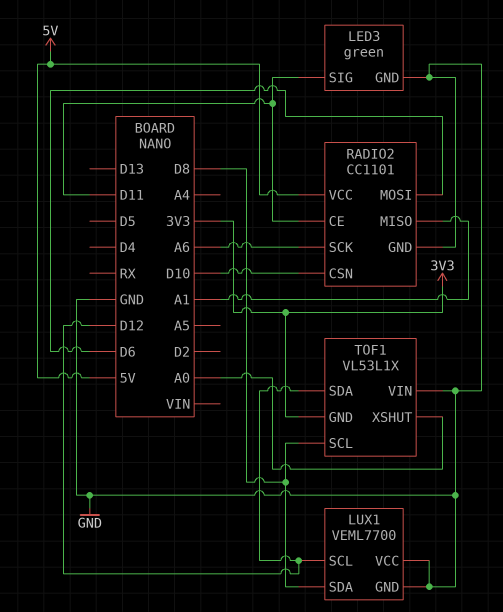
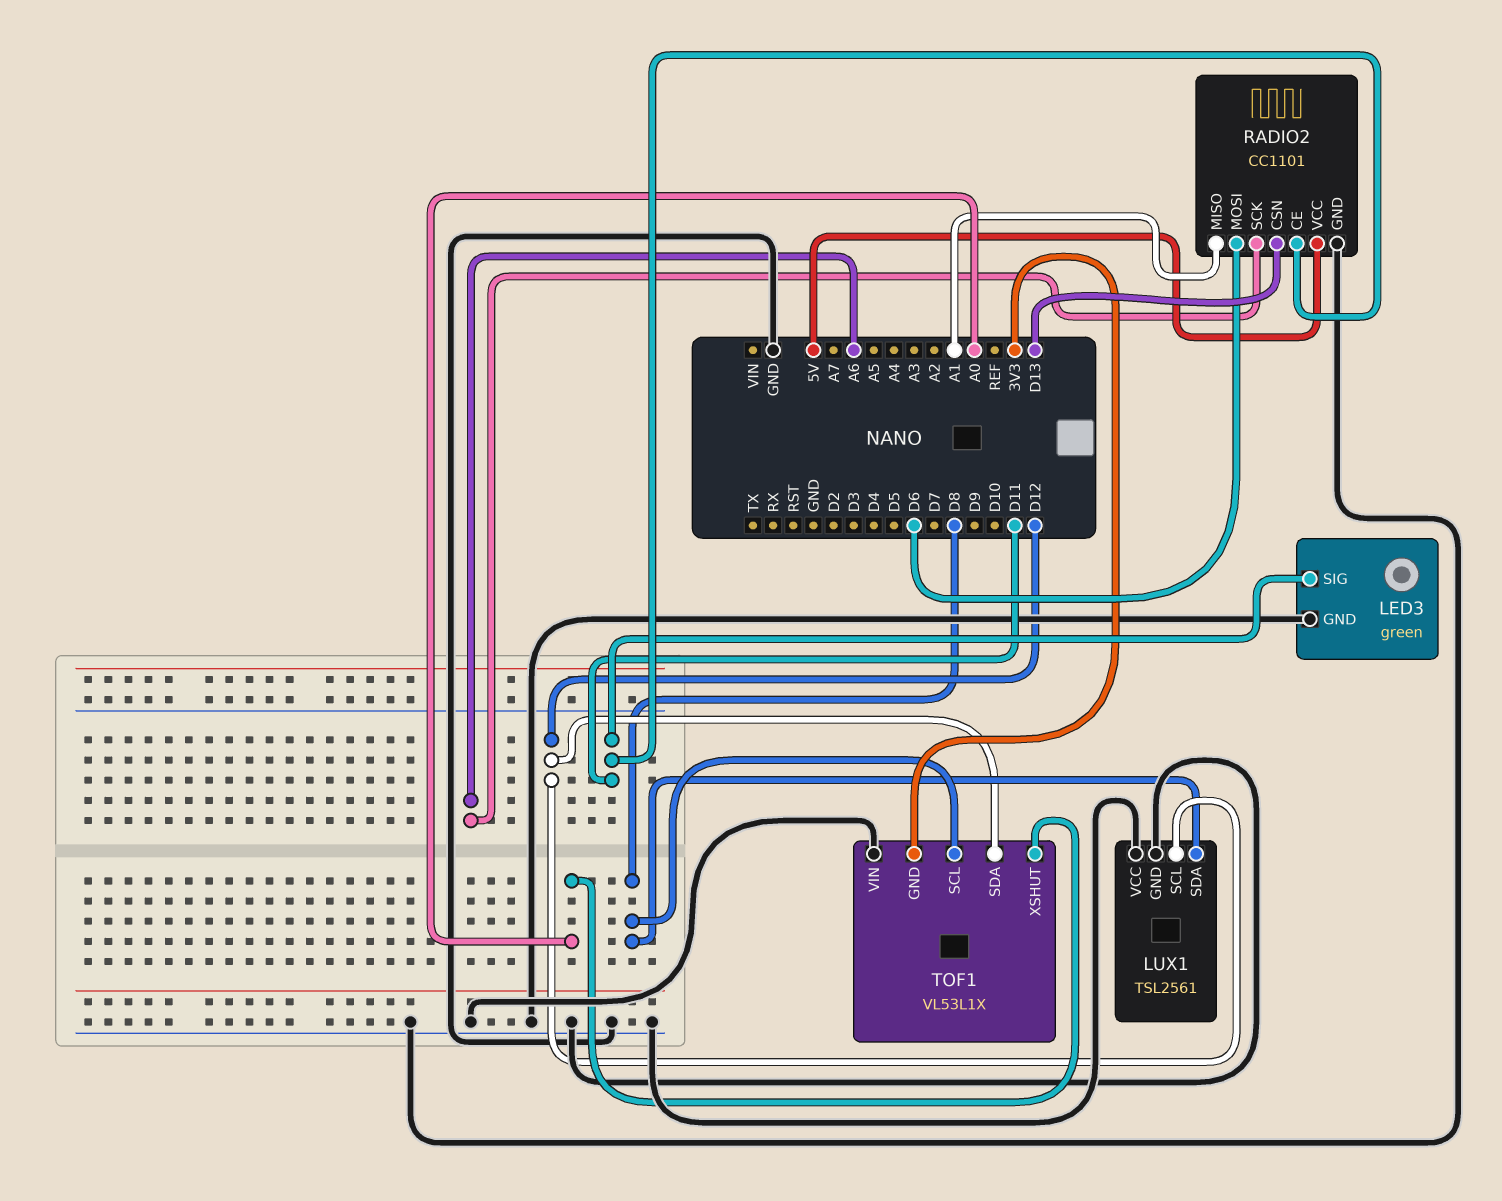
LUX1: VEML7700 -> TSL2561
RADIO2 pin CSN: D10 -> D13

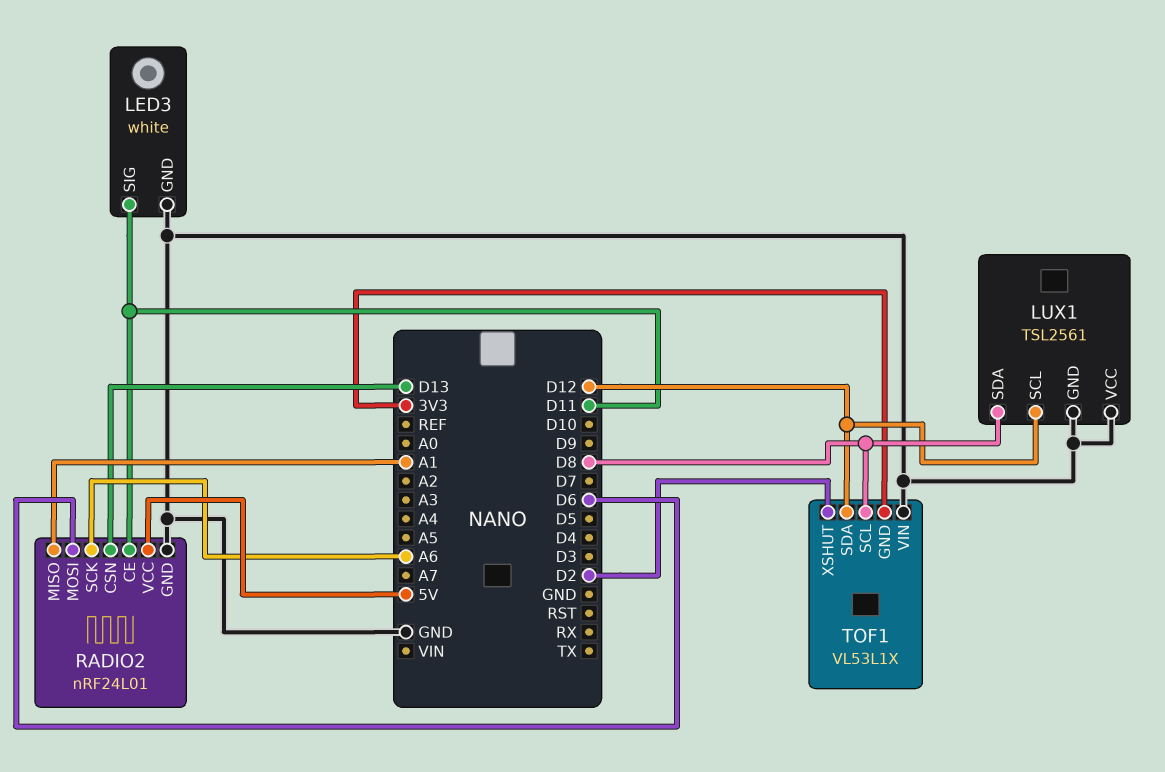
LED3: green -> white
RADIO2: CC1101 -> nRF24L01
TOF1 pin XSHUT: A0 -> D2

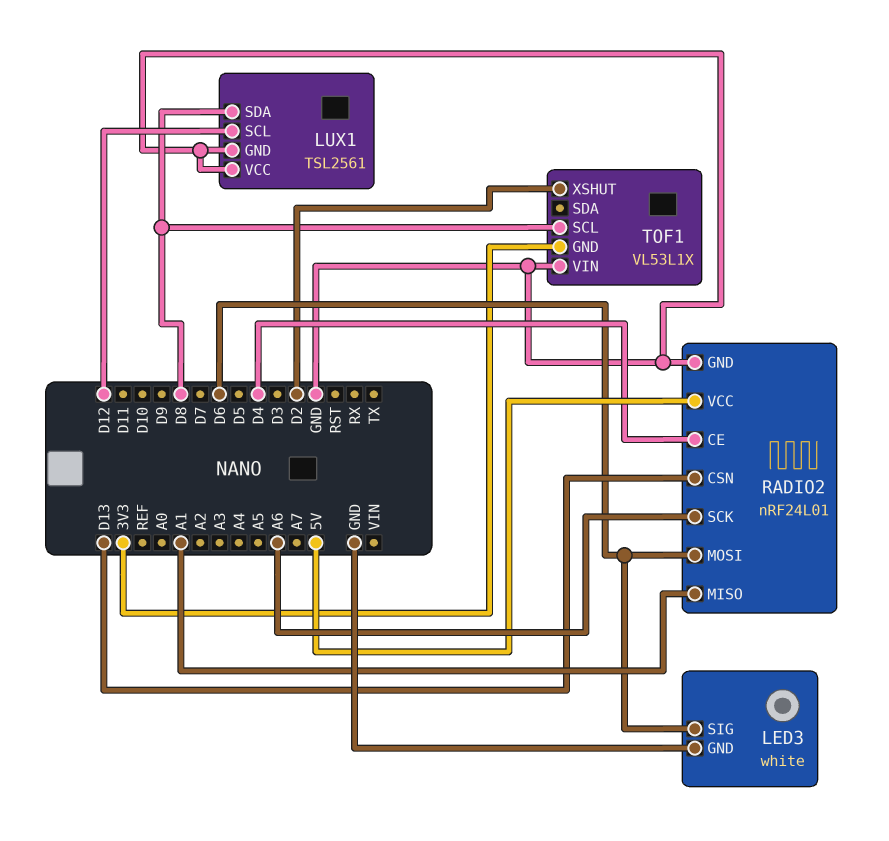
LED3 pin SIG: D11 -> D6
RADIO2 pin CE: D11 -> D4
TOF1 pin SDA: D12 -> none

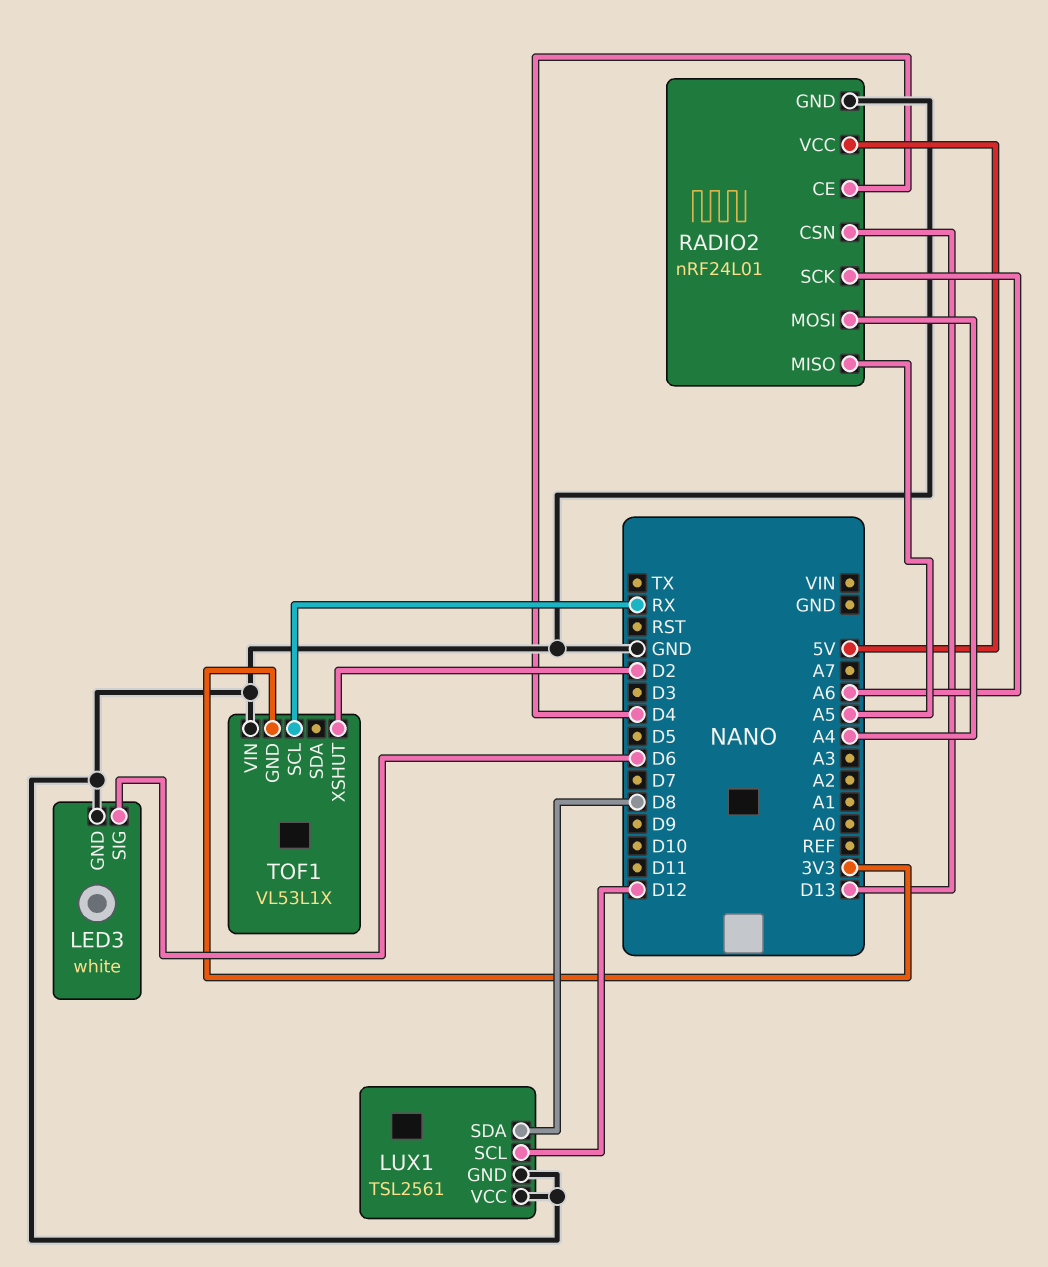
RADIO2 pin MISO: A1 -> A5
RADIO2 pin MOSI: D6 -> A4
TOF1 pin SCL: D8 -> RX

